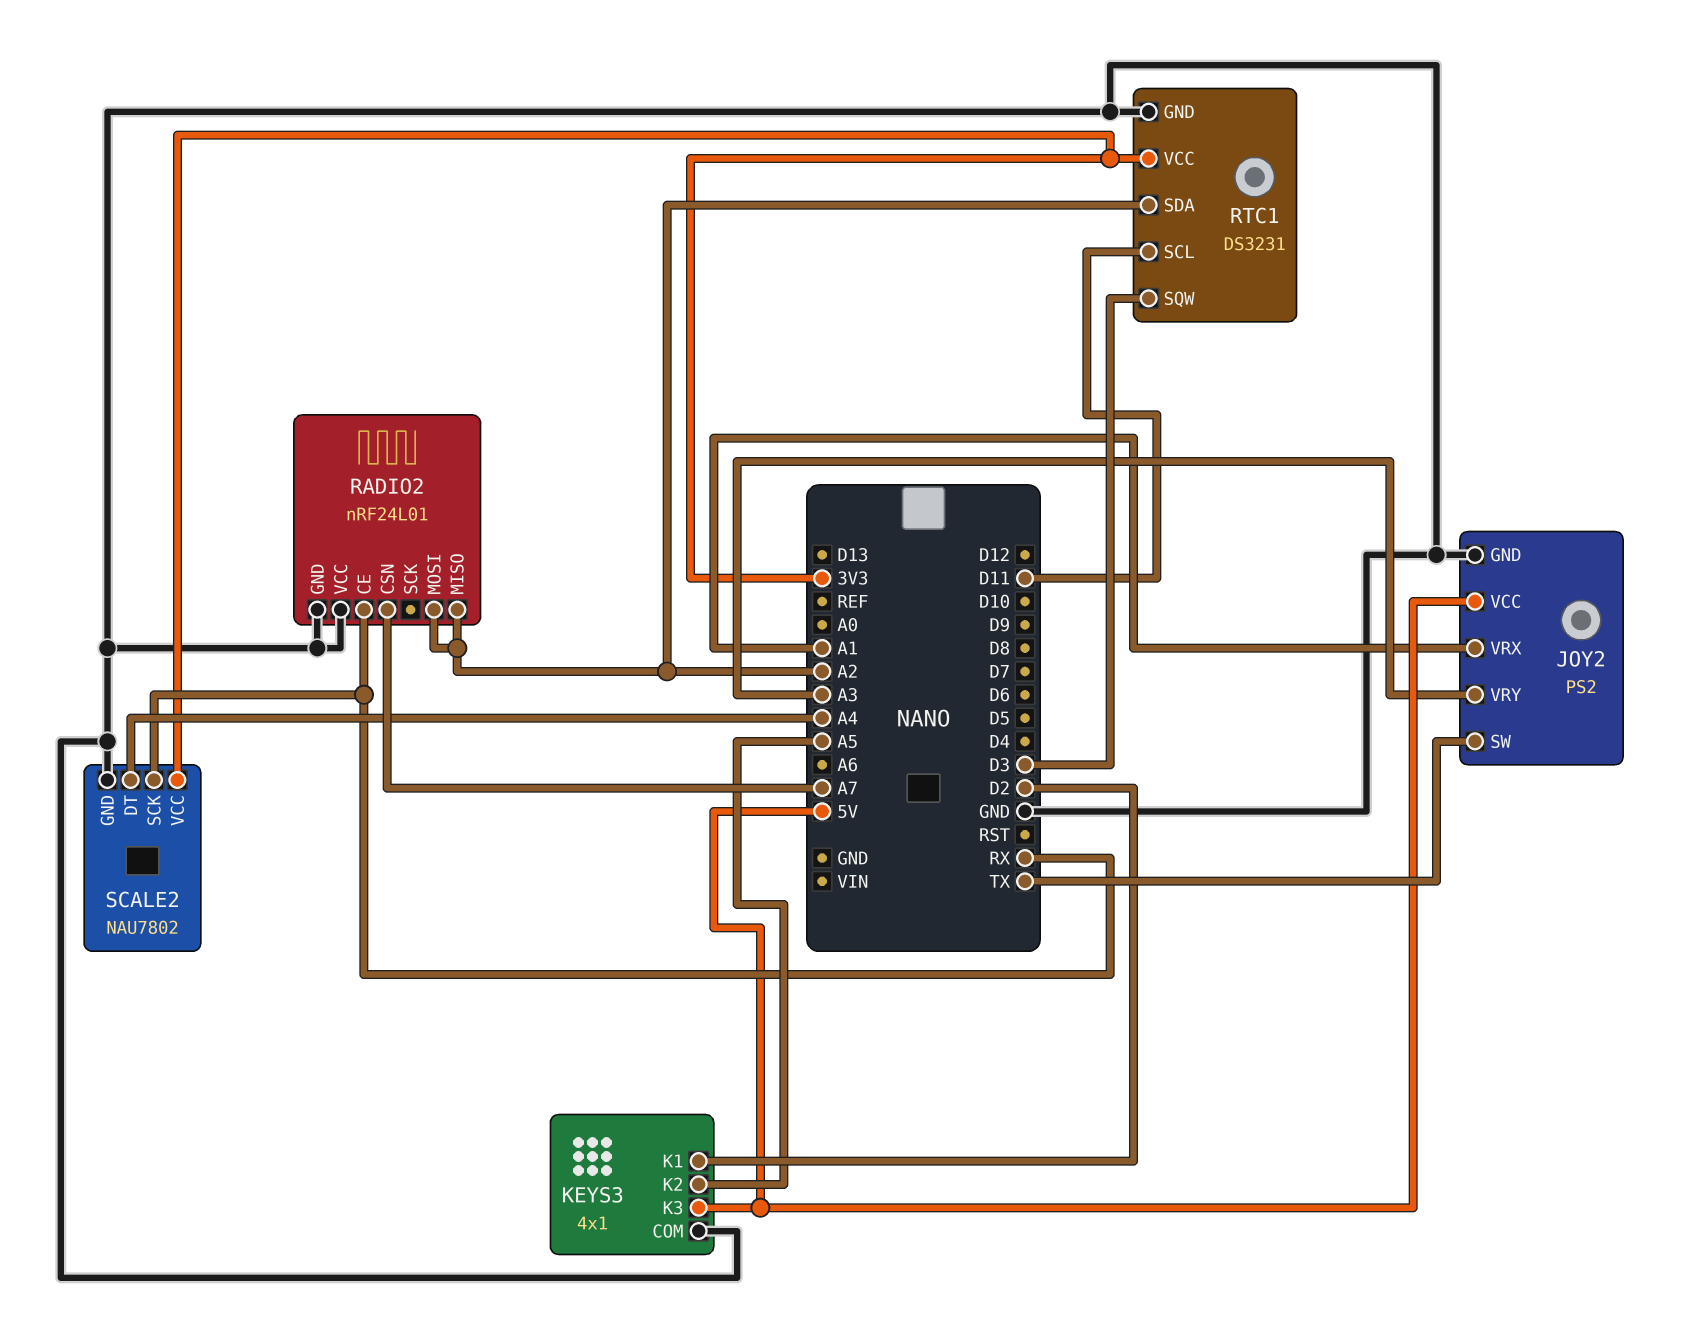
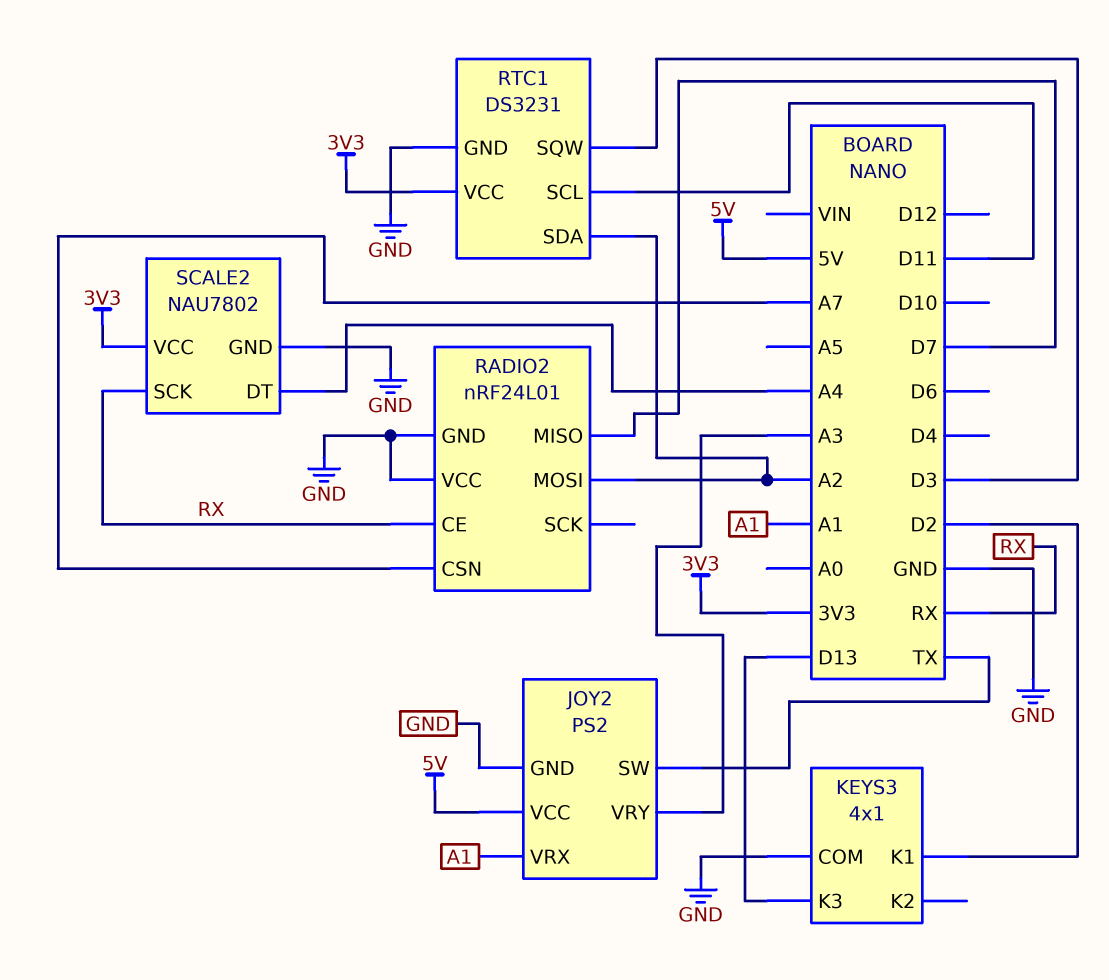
KEYS3 pin K2: A5 -> none
KEYS3 pin K3: 5V -> D13
RADIO2 pin MISO: A2 -> D7

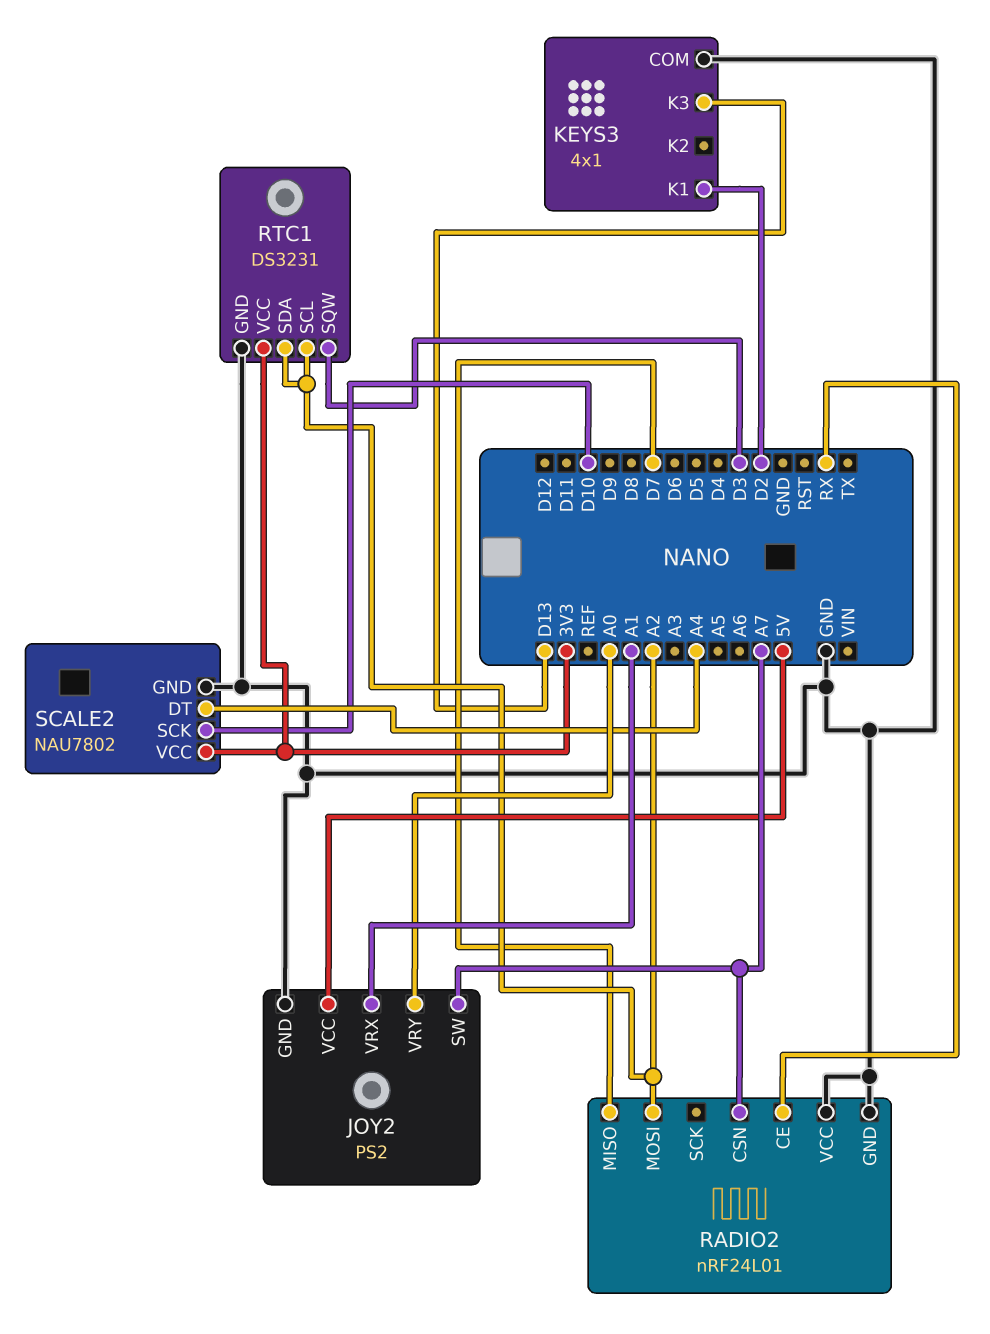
JOY2 pin SW: TX -> A7
JOY2 pin VRY: A3 -> A0
RTC1 pin SCL: D11 -> A2
SCALE2 pin SCK: RX -> D10

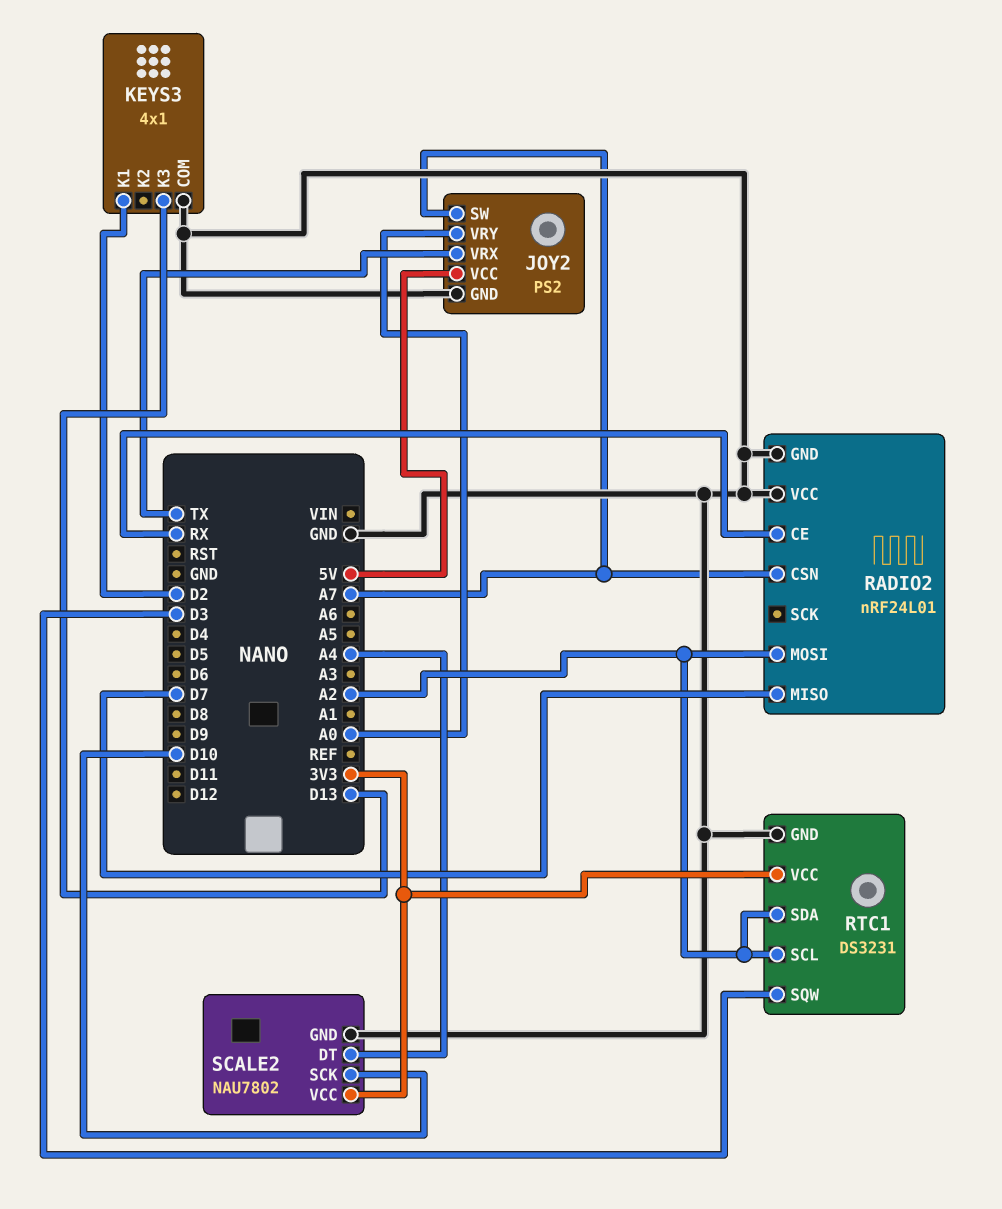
JOY2 pin VRX: A1 -> TX

